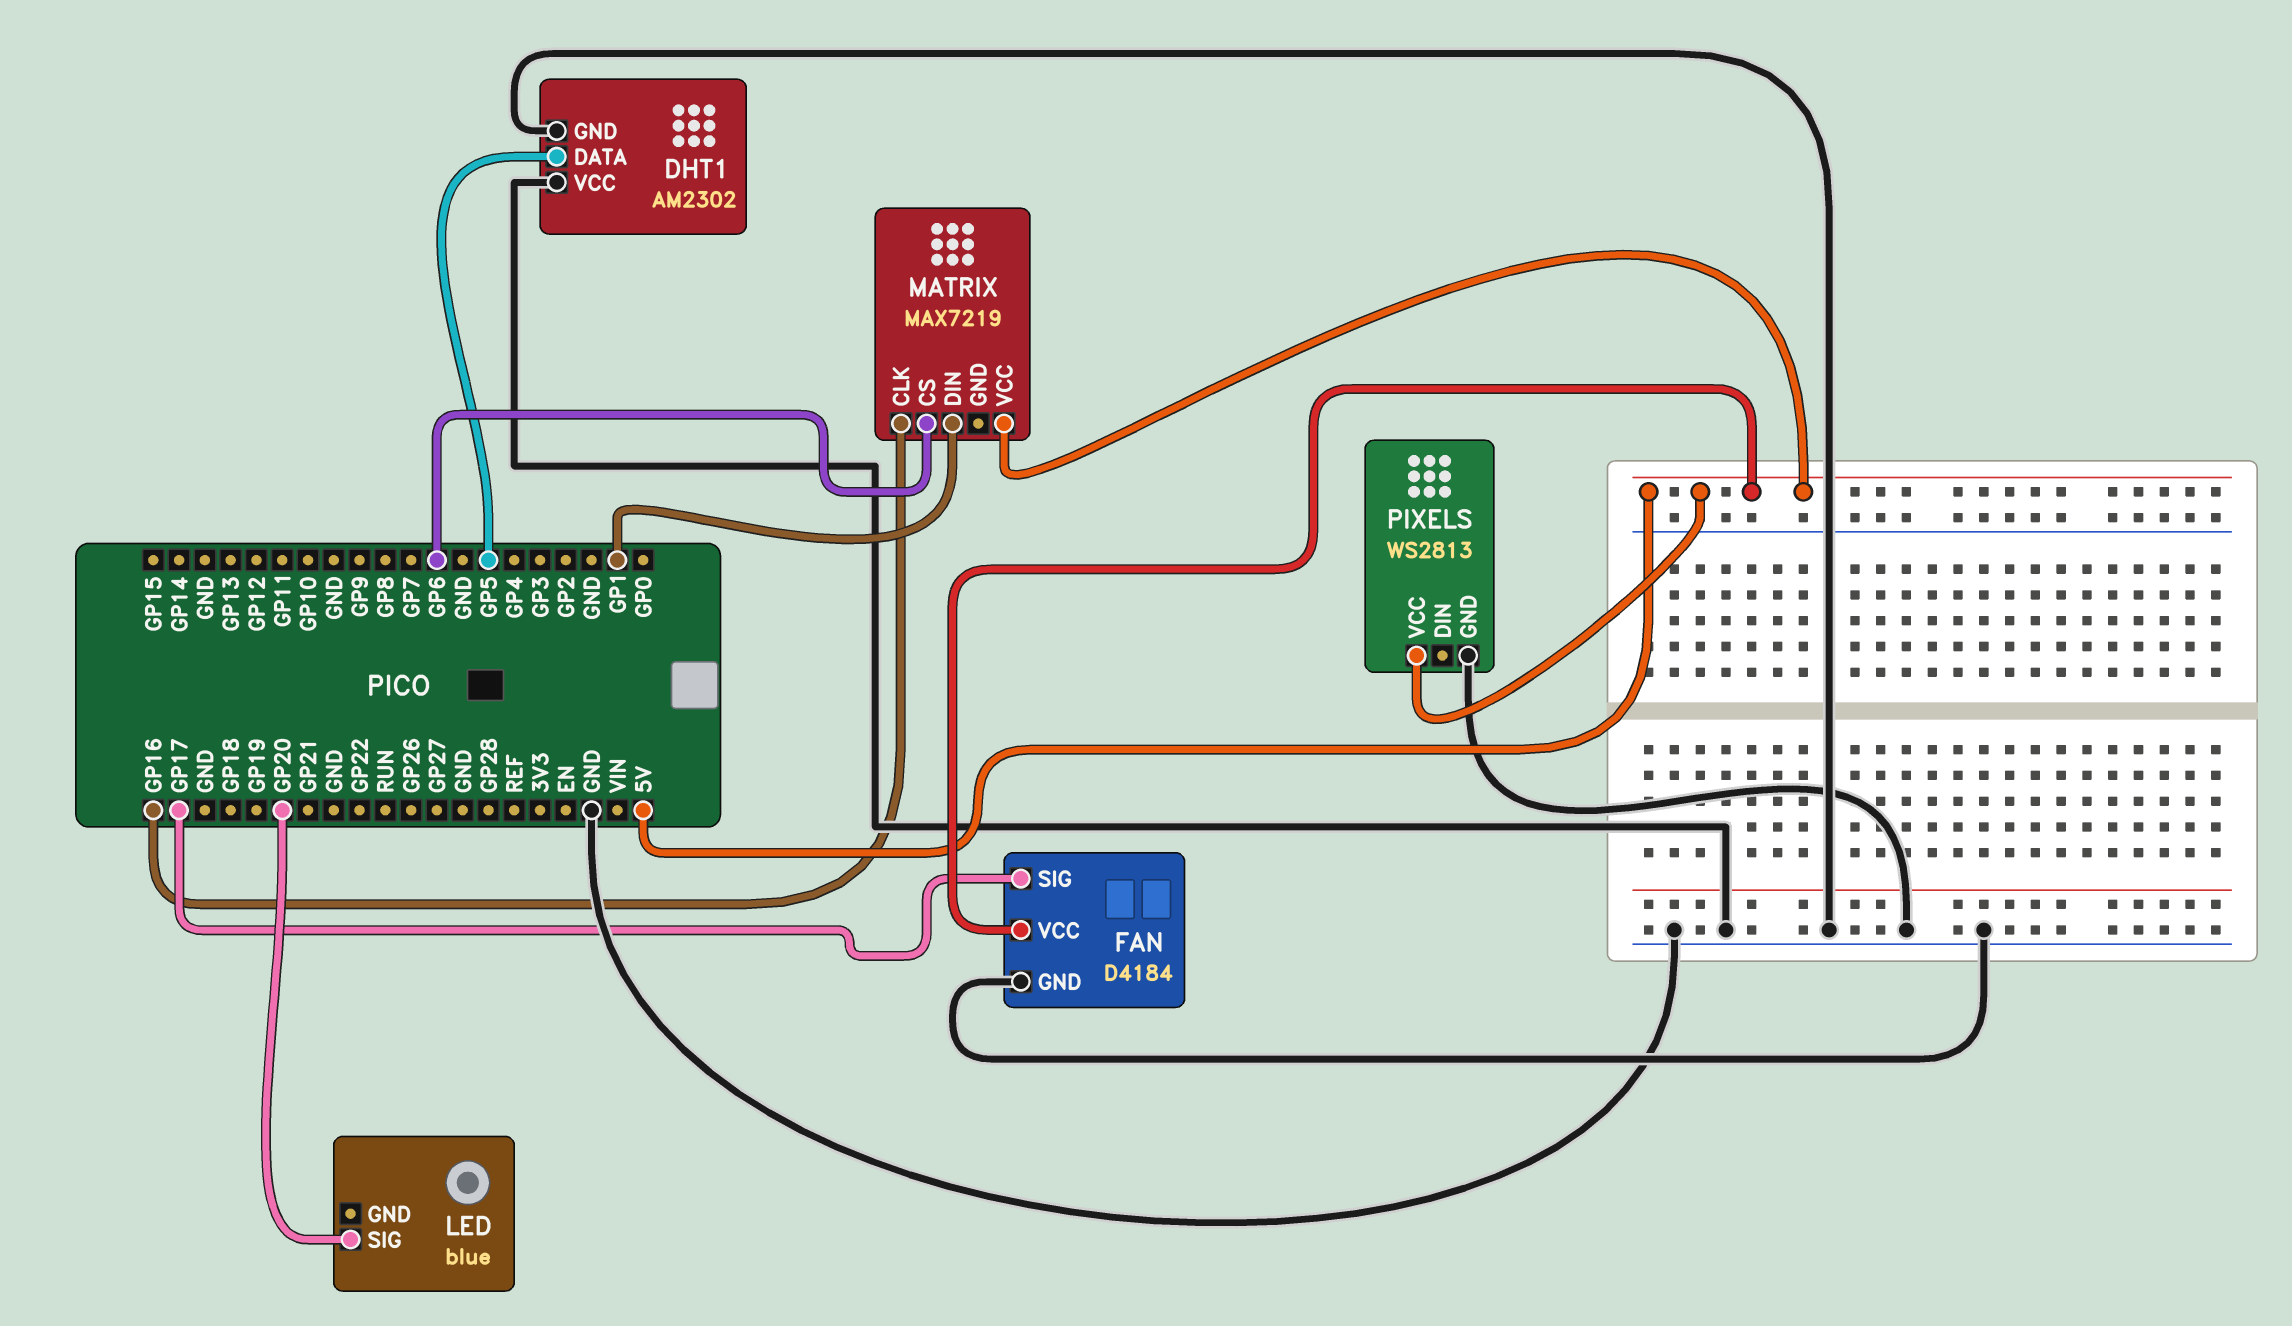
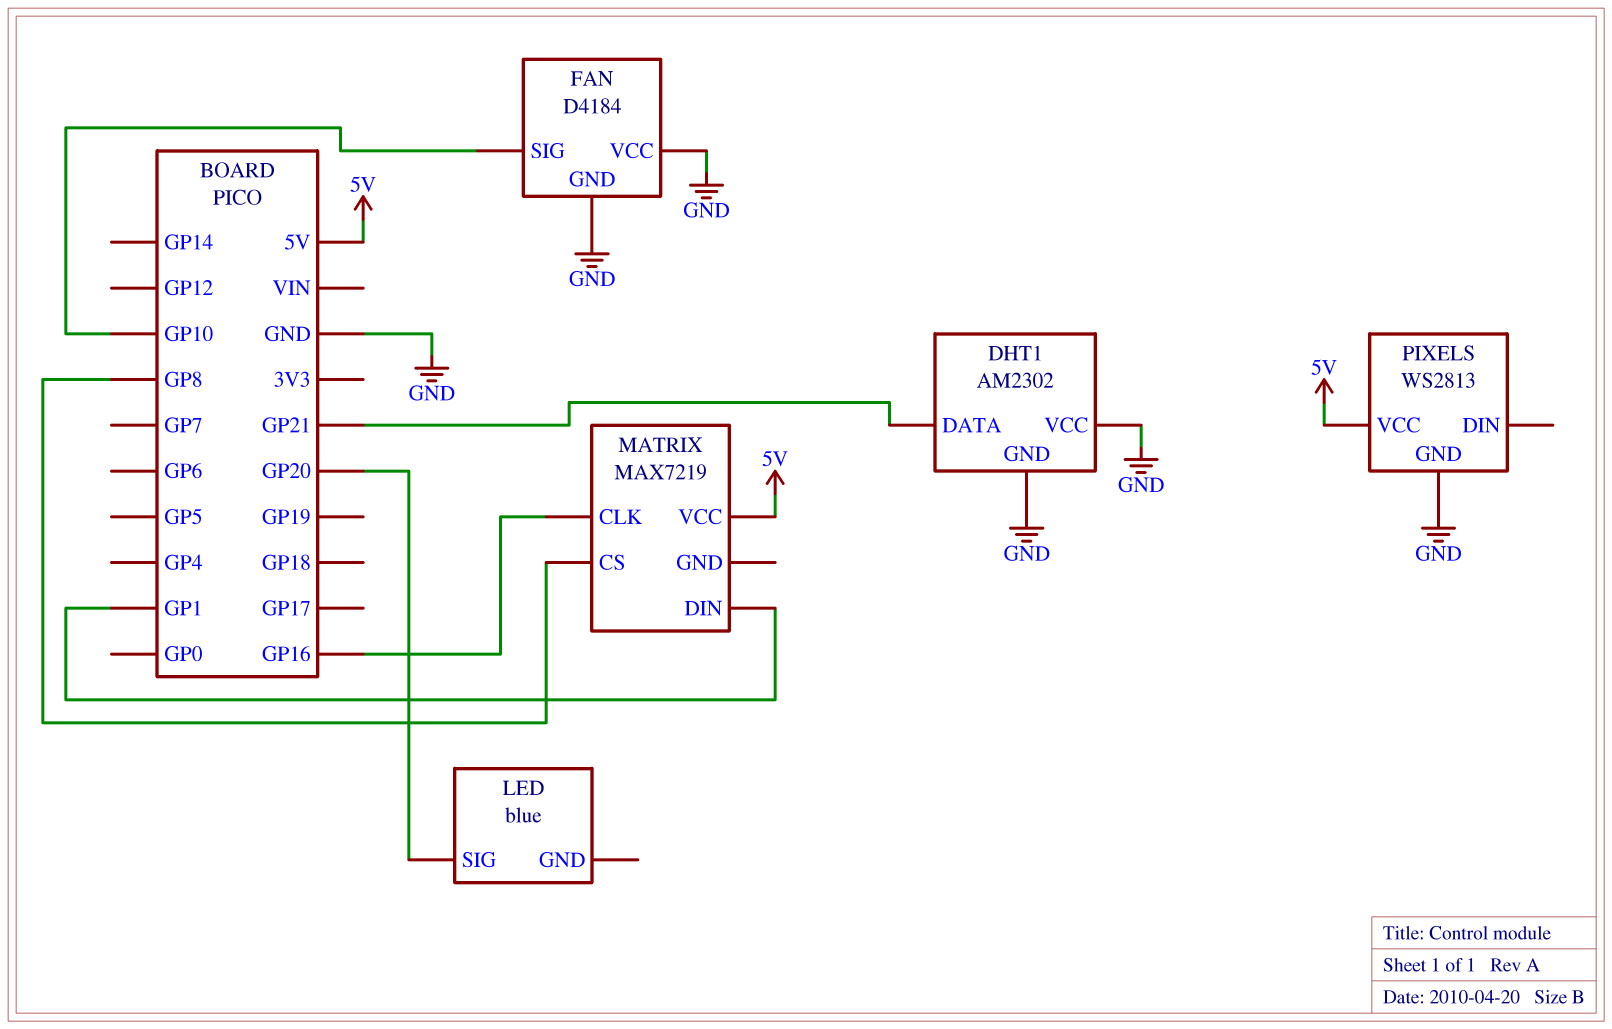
DHT1 pin DATA: GP5 -> GP21
FAN pin SIG: GP17 -> GP10
FAN pin VCC: 5V -> GND
MATRIX pin CS: GP6 -> GP8

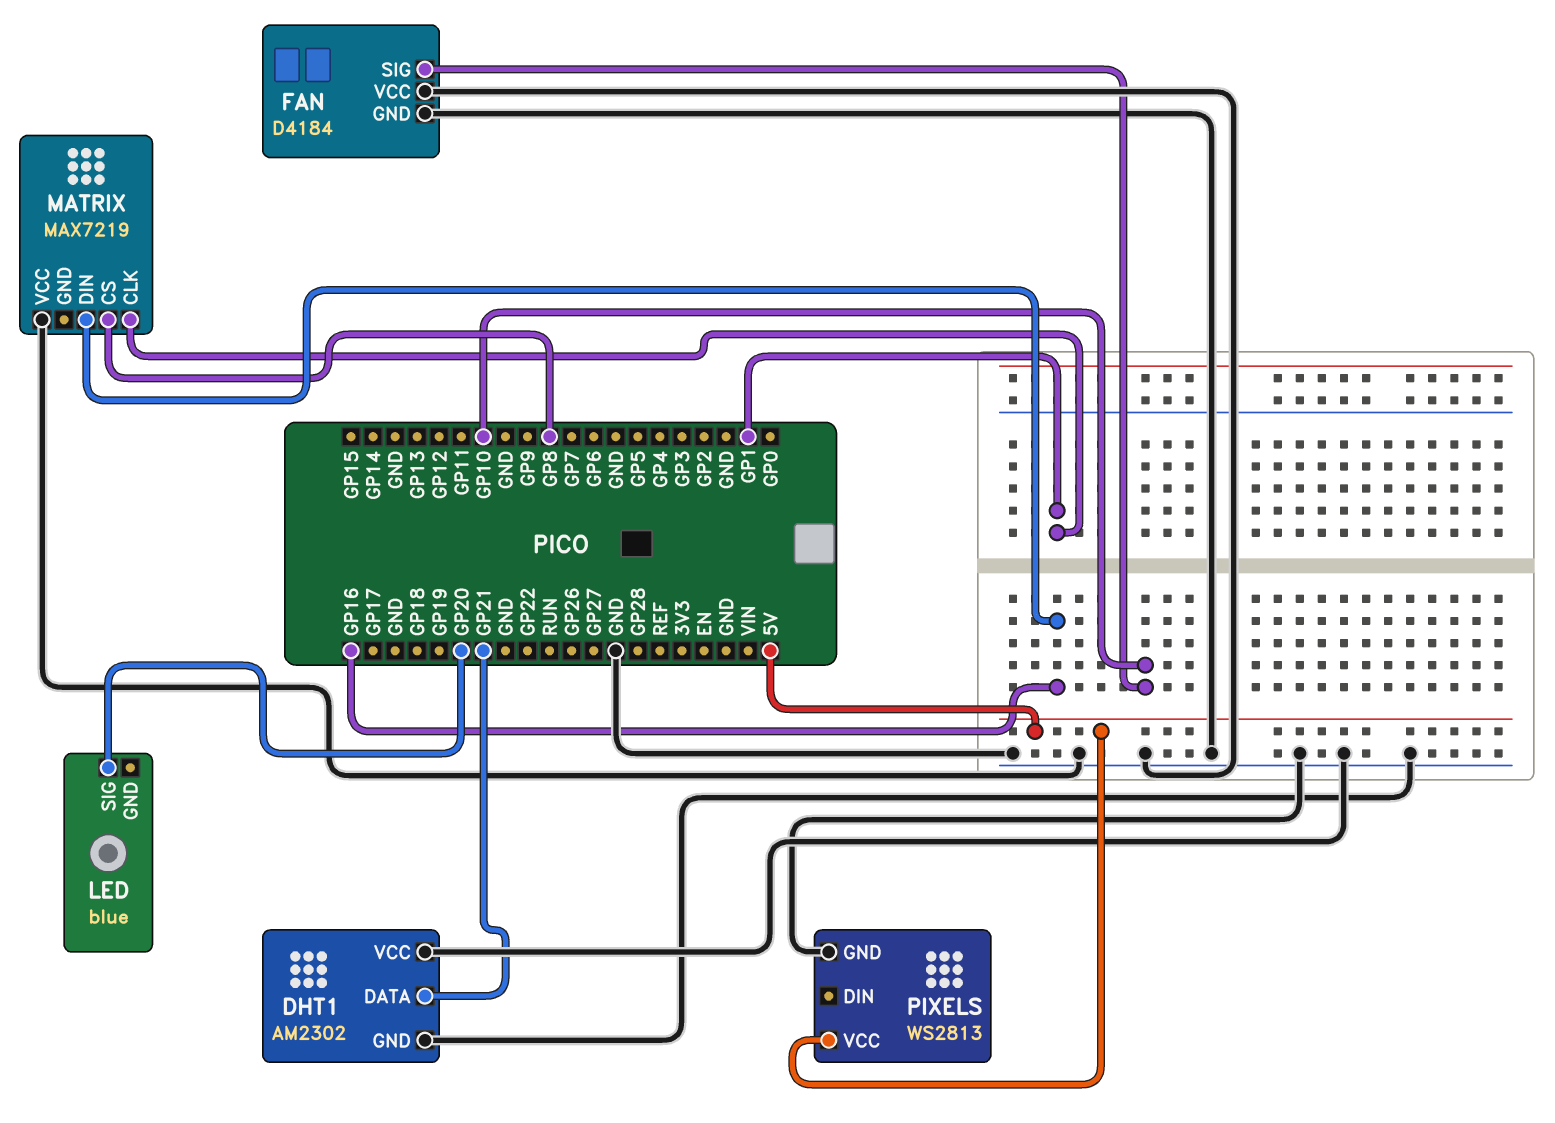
MATRIX pin CLK: GP16 -> GP1
MATRIX pin DIN: GP1 -> GP16
MATRIX pin VCC: 5V -> GND

